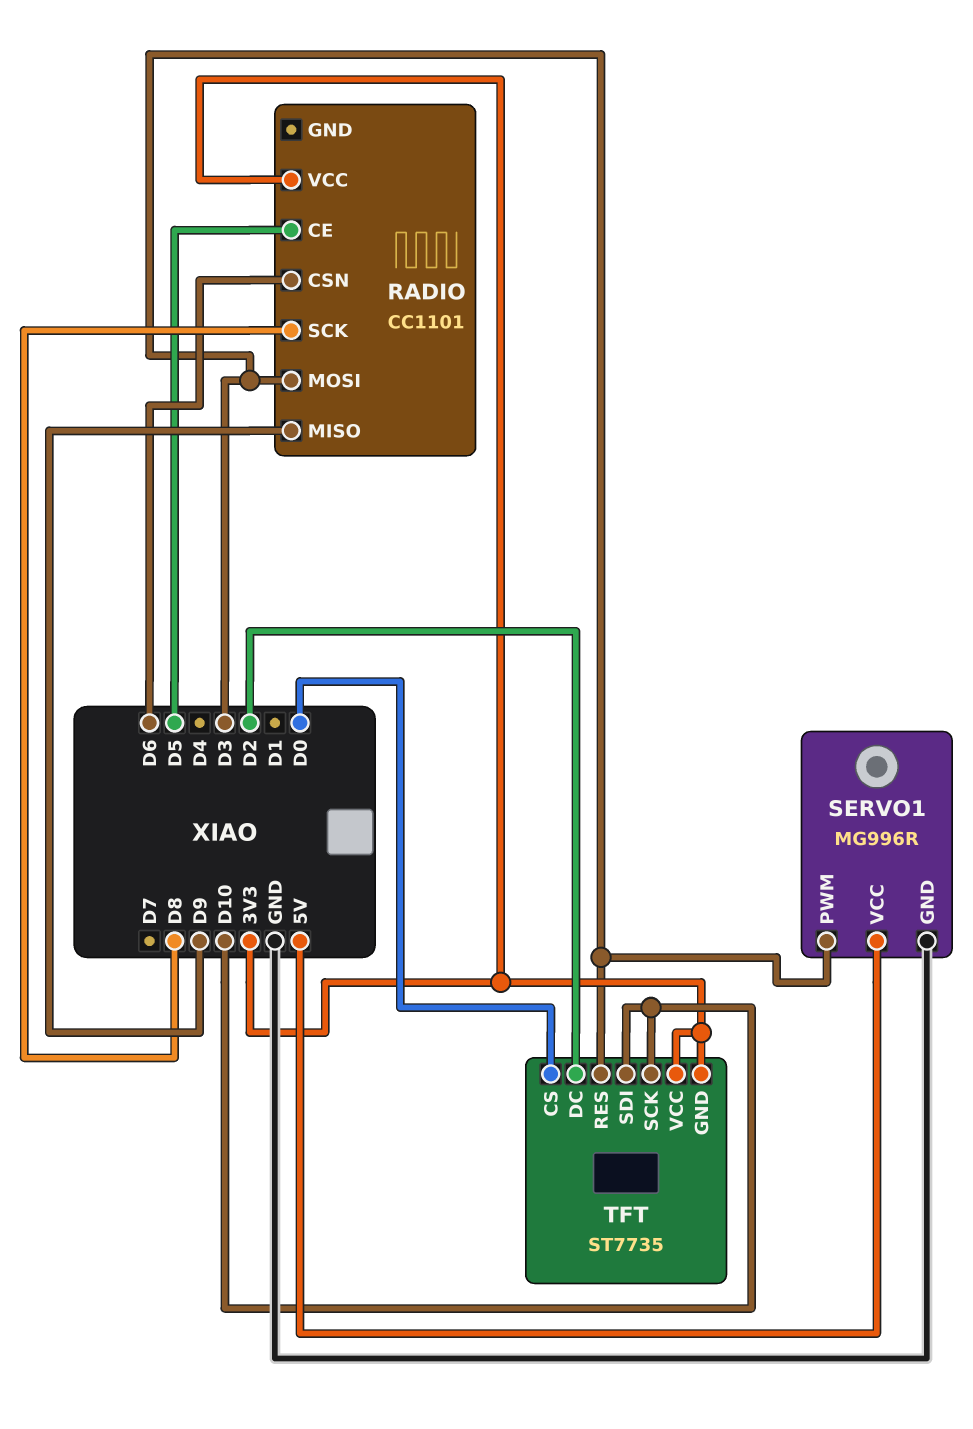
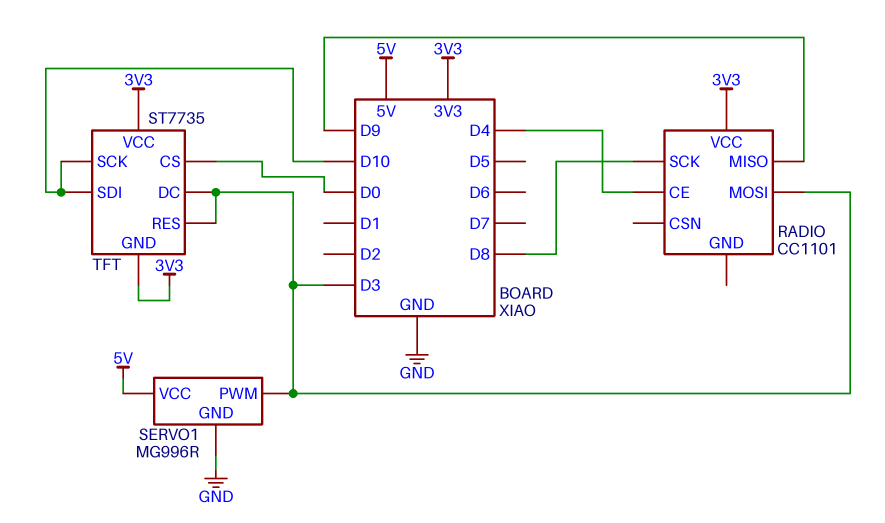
RADIO pin CE: D5 -> D4
RADIO pin CSN: D6 -> none
TFT pin DC: D2 -> D3

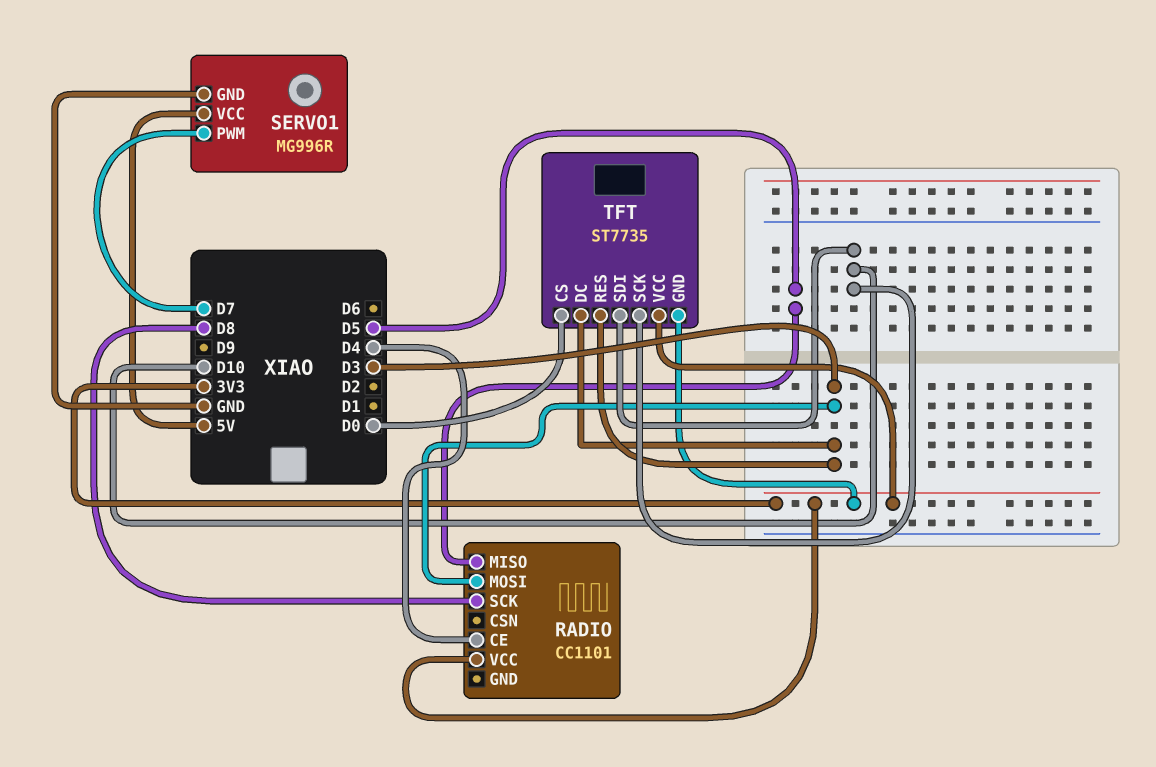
RADIO pin MISO: D9 -> D5
SERVO1 pin PWM: D3 -> D7

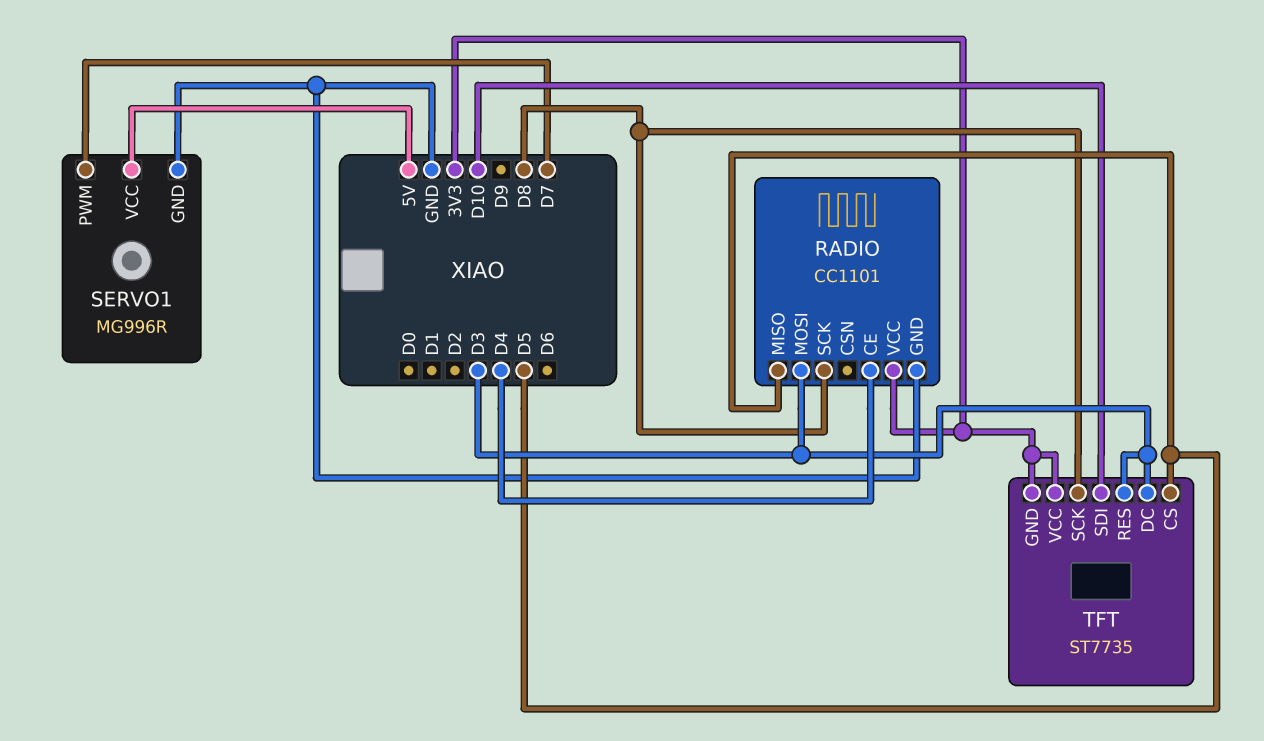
RADIO pin GND: none -> GND
TFT pin CS: D0 -> D5
TFT pin SCK: D10 -> D8

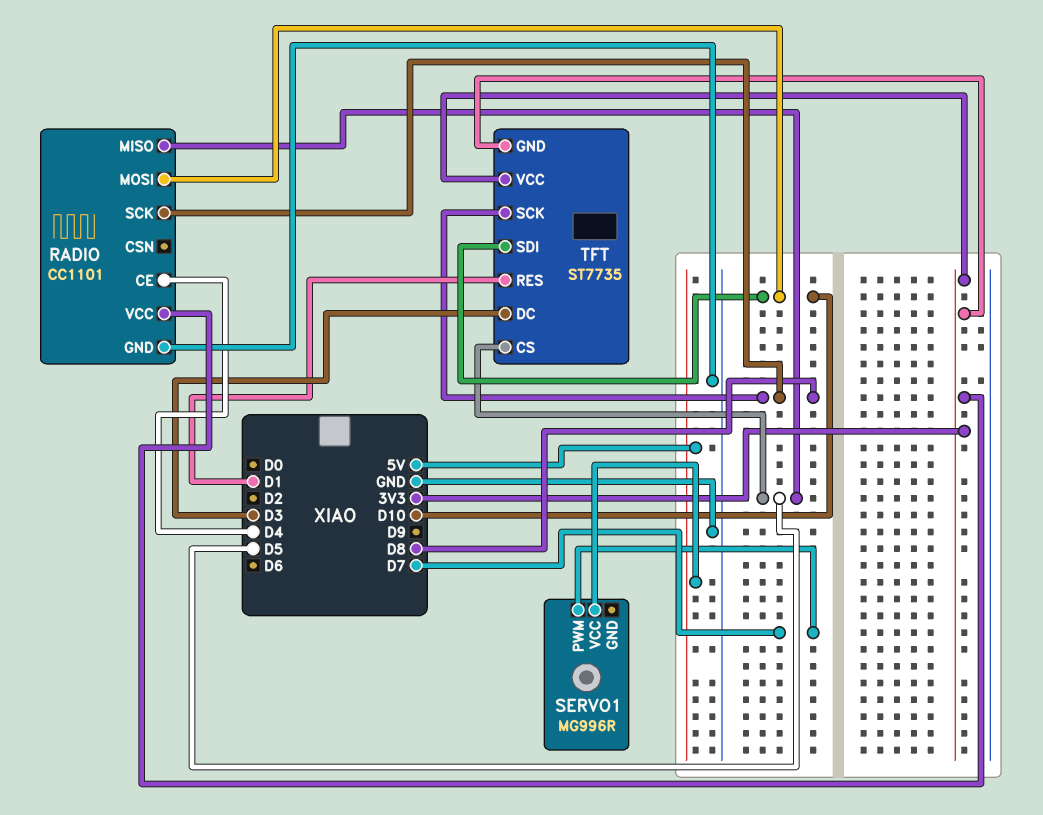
RADIO pin MOSI: D3 -> D10
SERVO1 pin GND: GND -> none
TFT pin RES: D3 -> D1

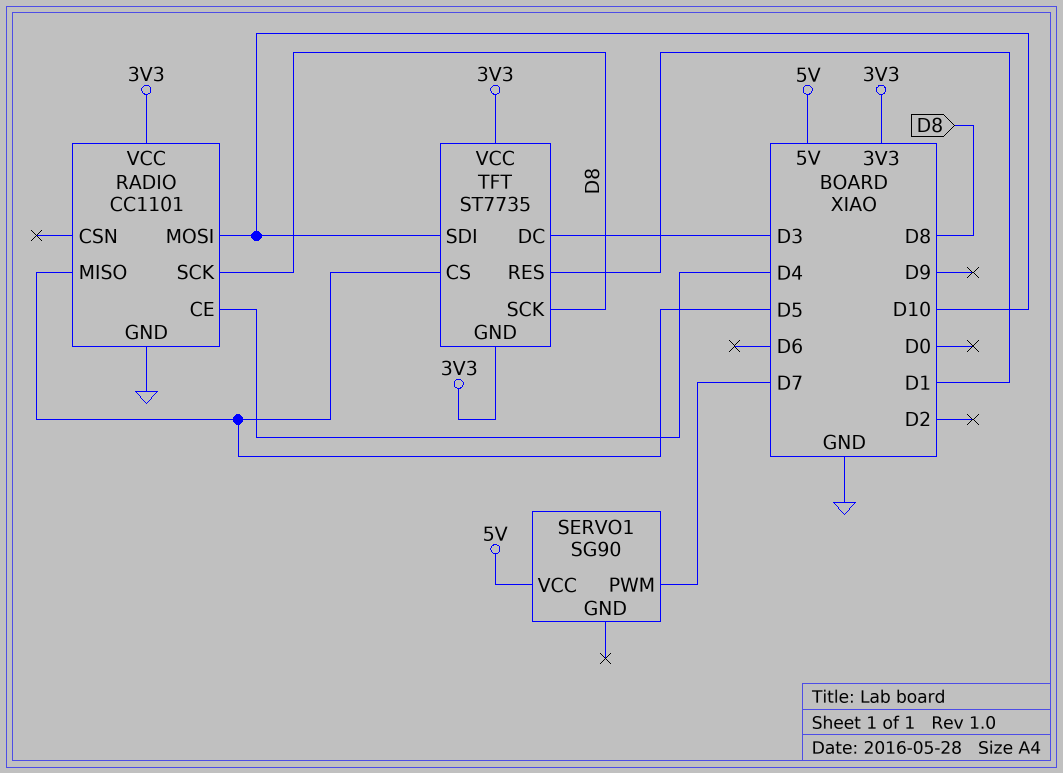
SERVO1: MG996R -> SG90

